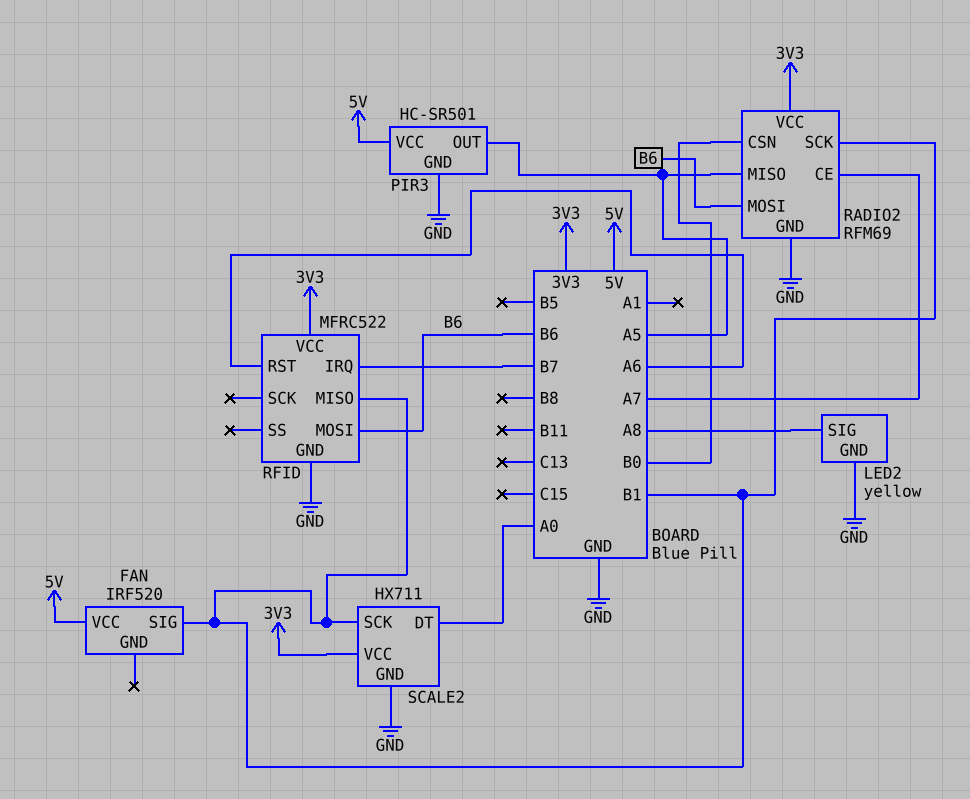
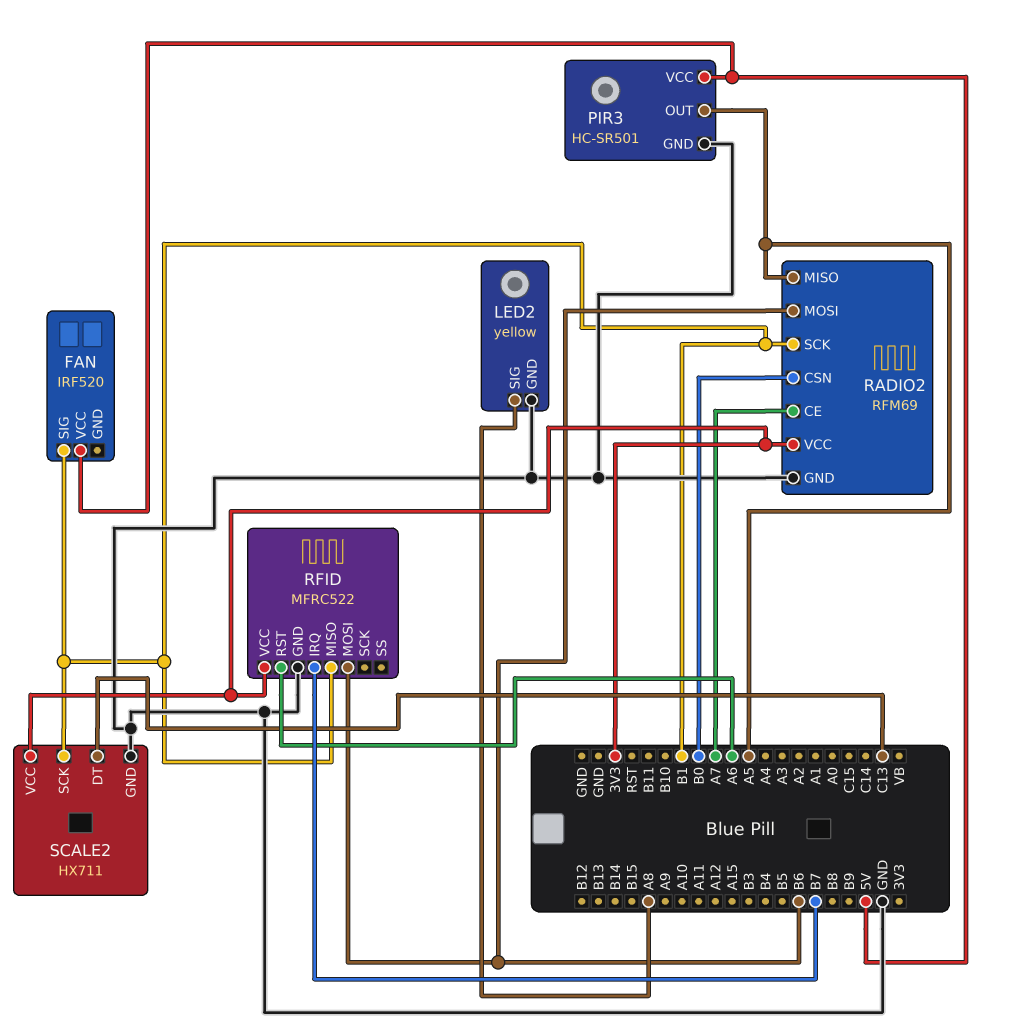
SCALE2 pin DT: A0 -> C13

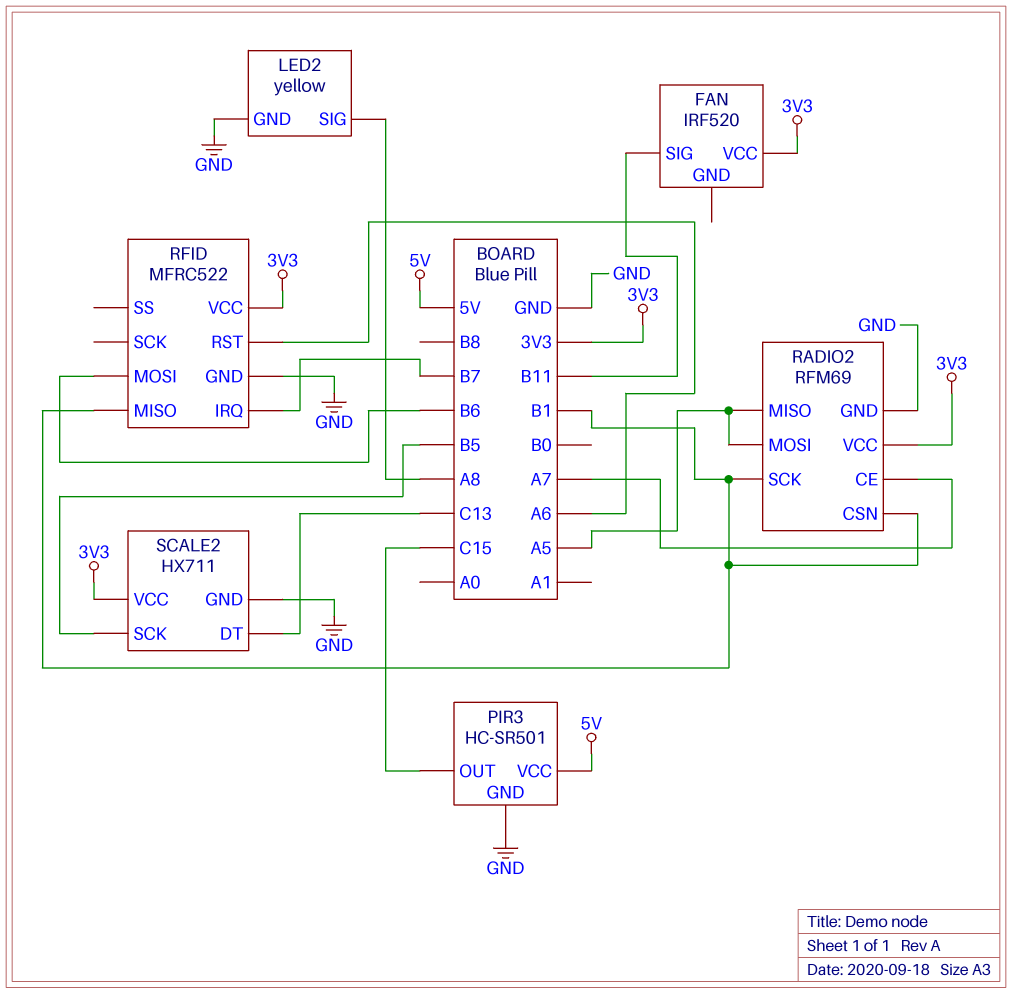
FAN pin SIG: B1 -> B11
FAN pin VCC: 5V -> 3V3
PIR3 pin OUT: A5 -> C15
RADIO2 pin CSN: B0 -> B1
RADIO2 pin MOSI: B6 -> A5
SCALE2 pin SCK: B1 -> B5

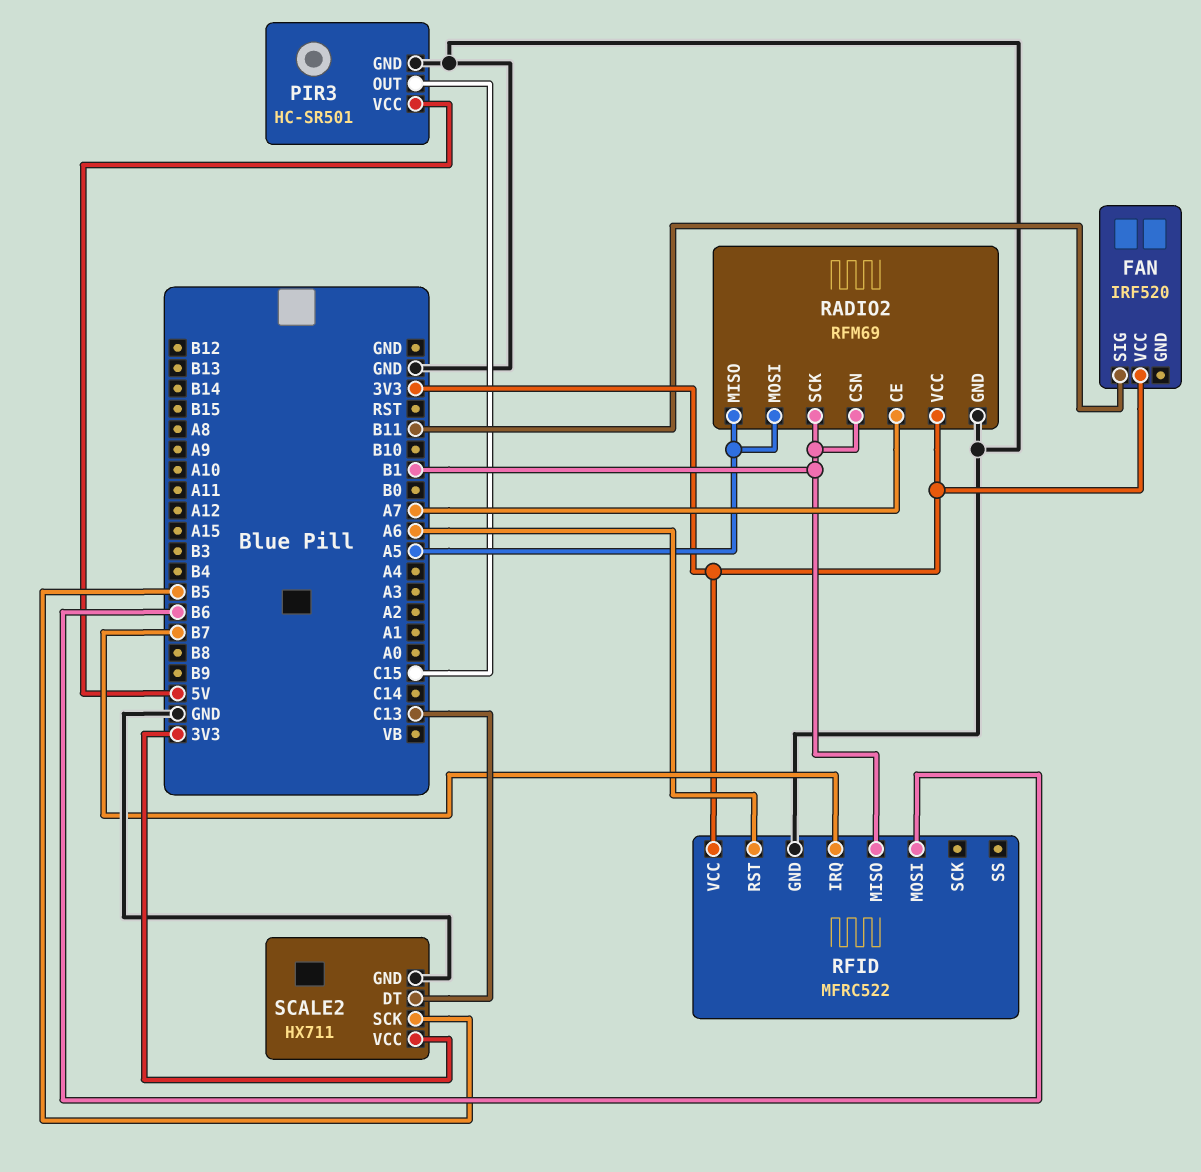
LED2: yellow -> none
LED2 pin GND: GND -> none
LED2 pin SIG: A8 -> none

